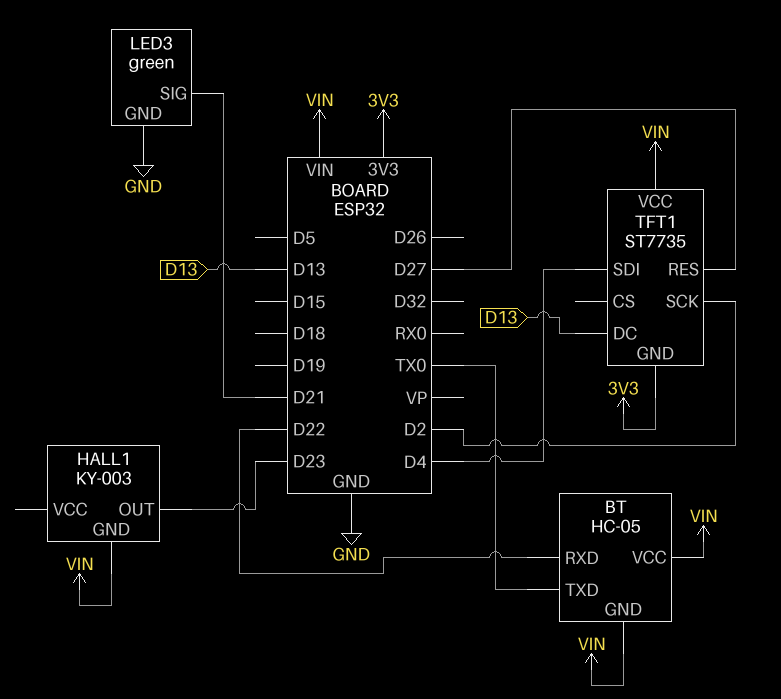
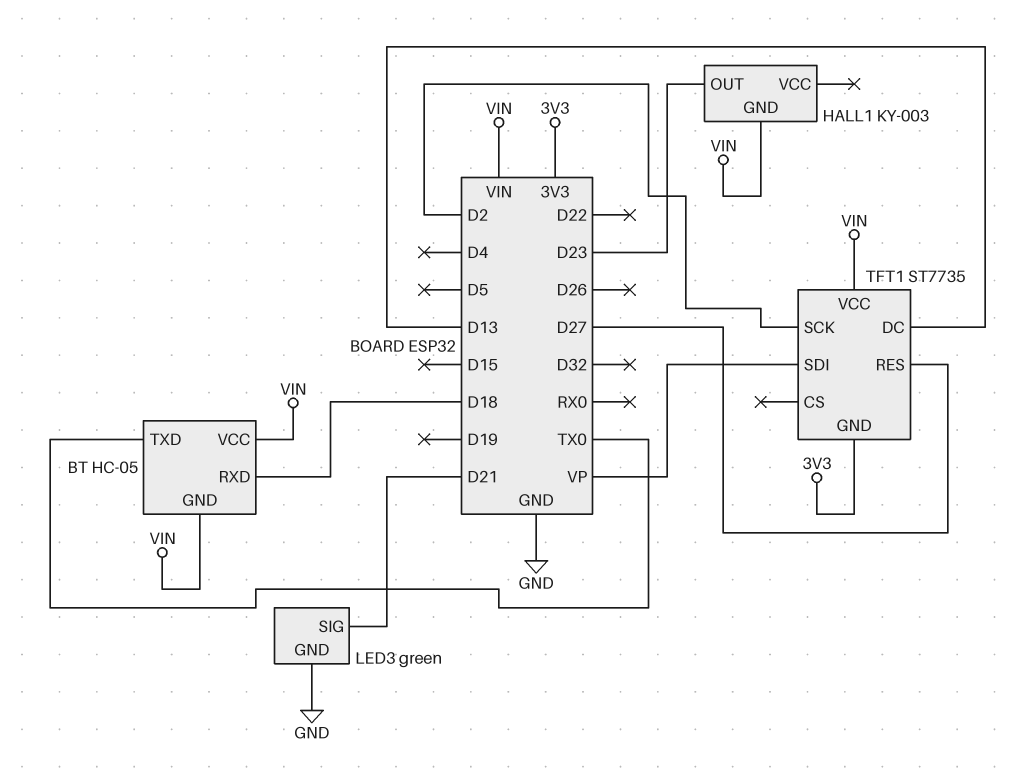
BT pin RXD: D22 -> D18
TFT1 pin SDI: D4 -> VP

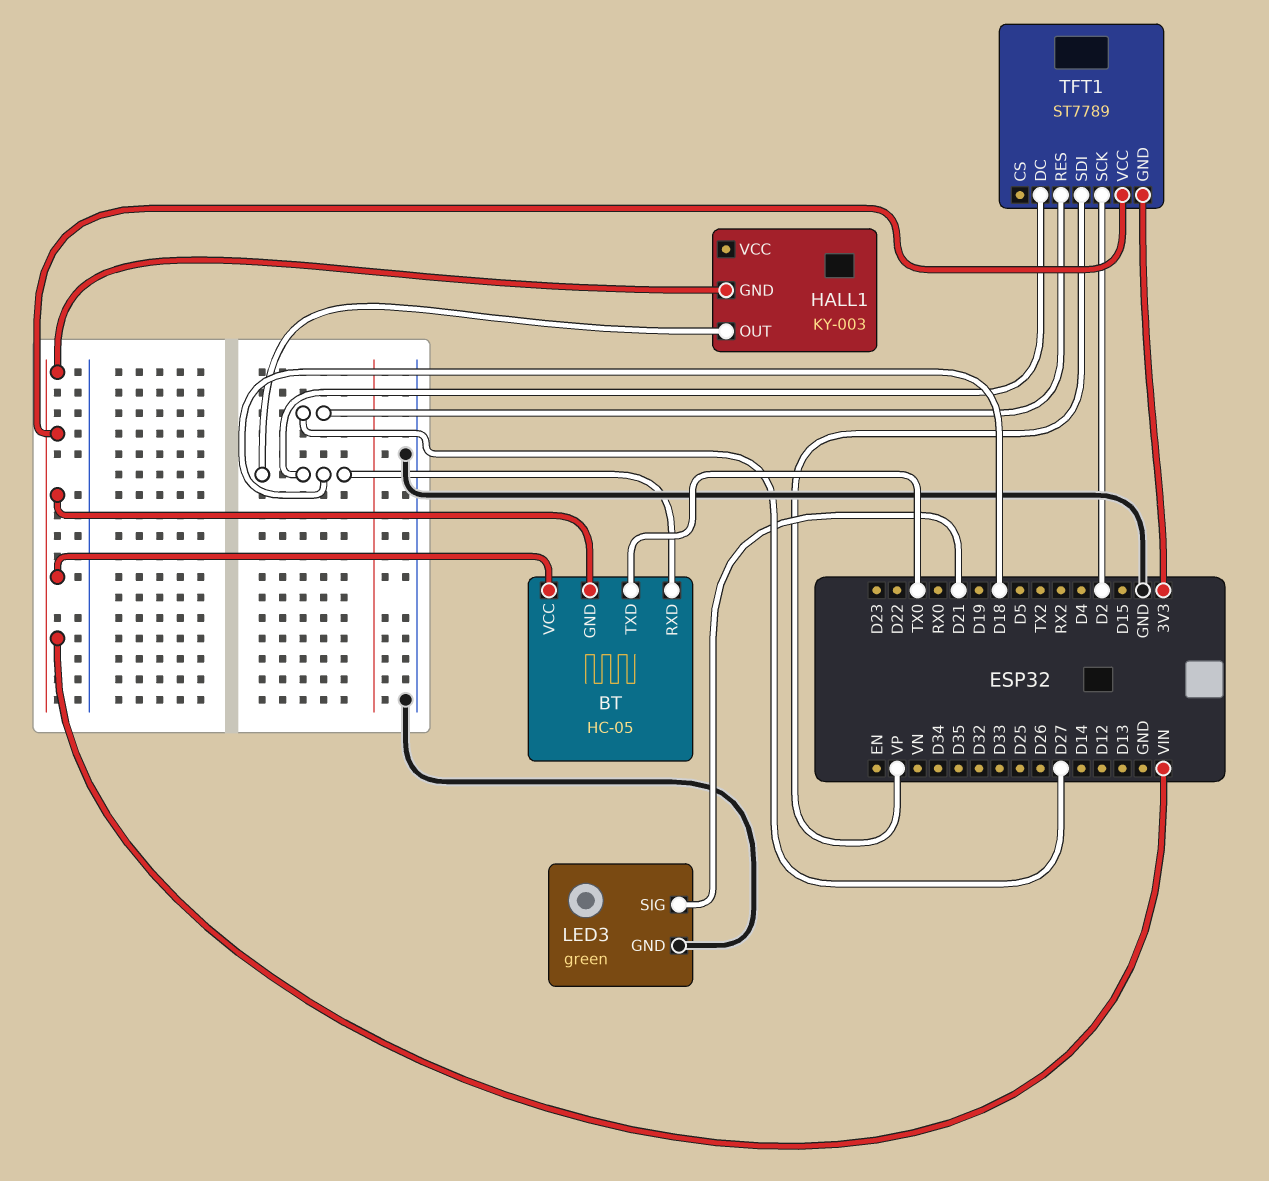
HALL1 pin OUT: D23 -> D18
TFT1: ST7735 -> ST7789
TFT1 pin DC: D13 -> D18

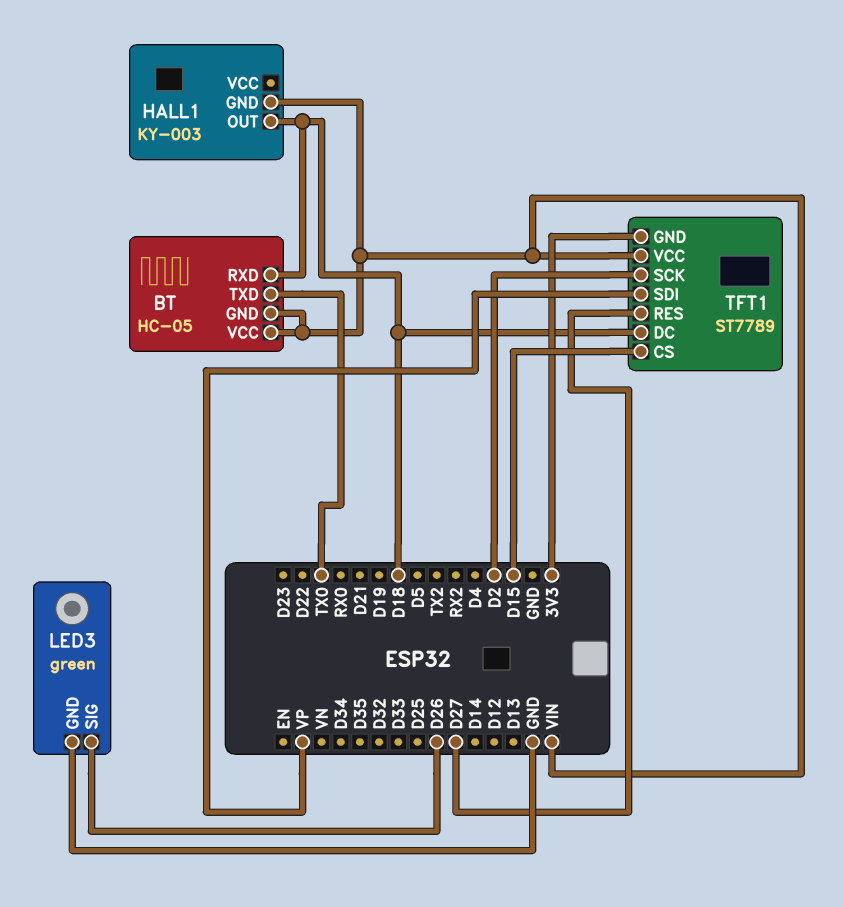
LED3 pin SIG: D21 -> D26
TFT1 pin CS: none -> D15

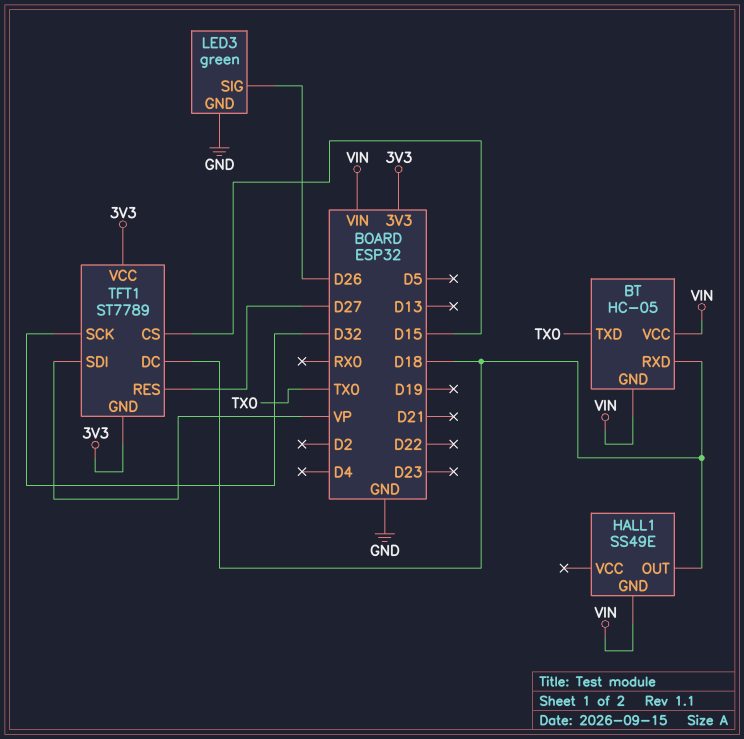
HALL1: KY-003 -> SS49E
TFT1 pin SCK: D2 -> D32
TFT1 pin VCC: VIN -> 3V3

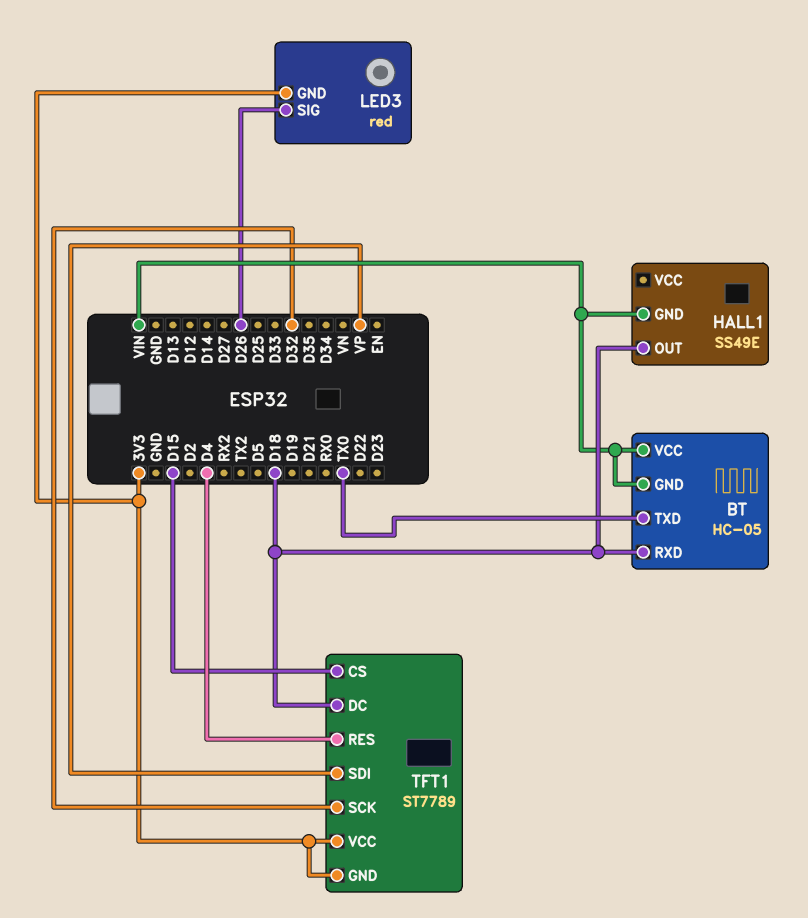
LED3: green -> red
LED3 pin GND: GND -> 3V3
TFT1 pin RES: D27 -> D4

